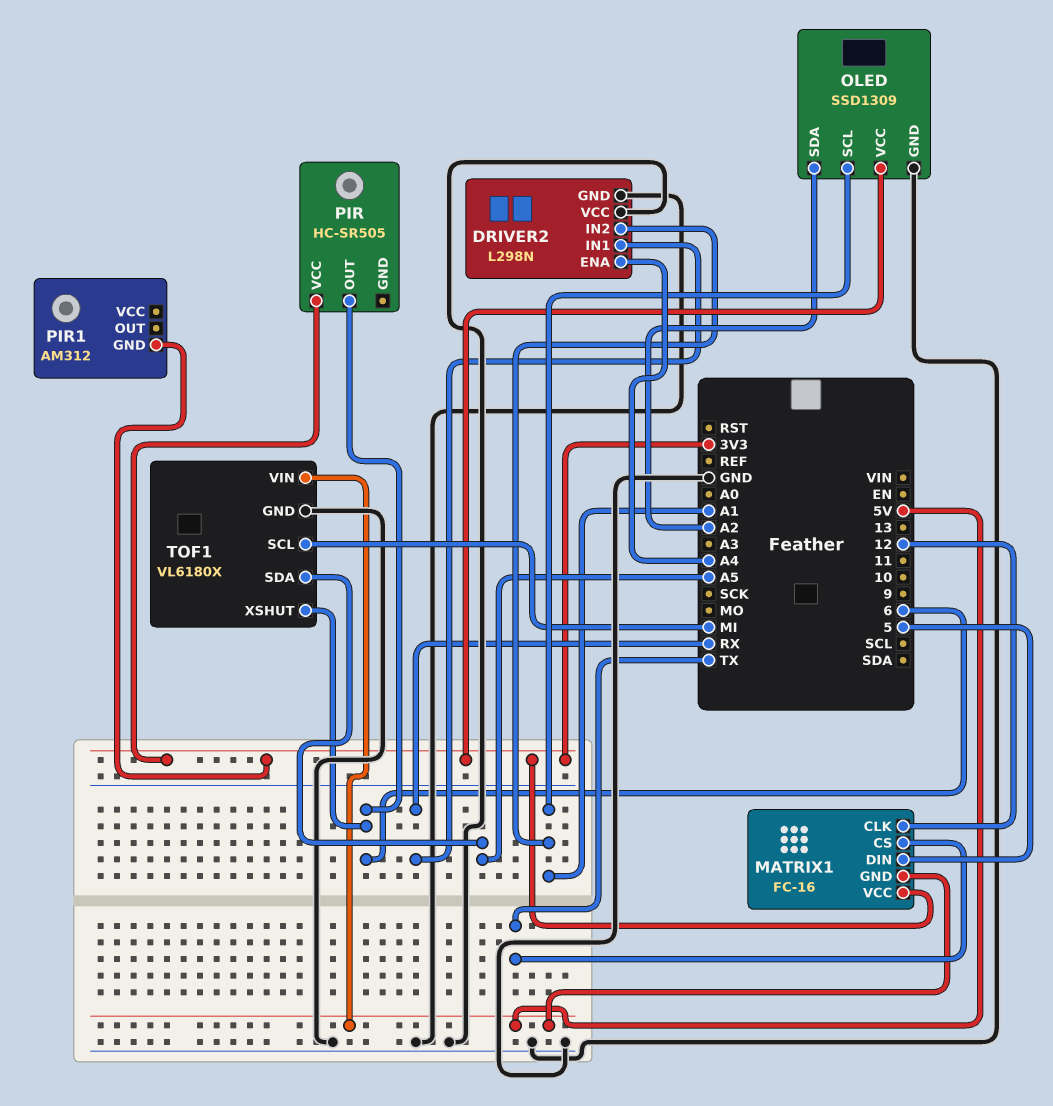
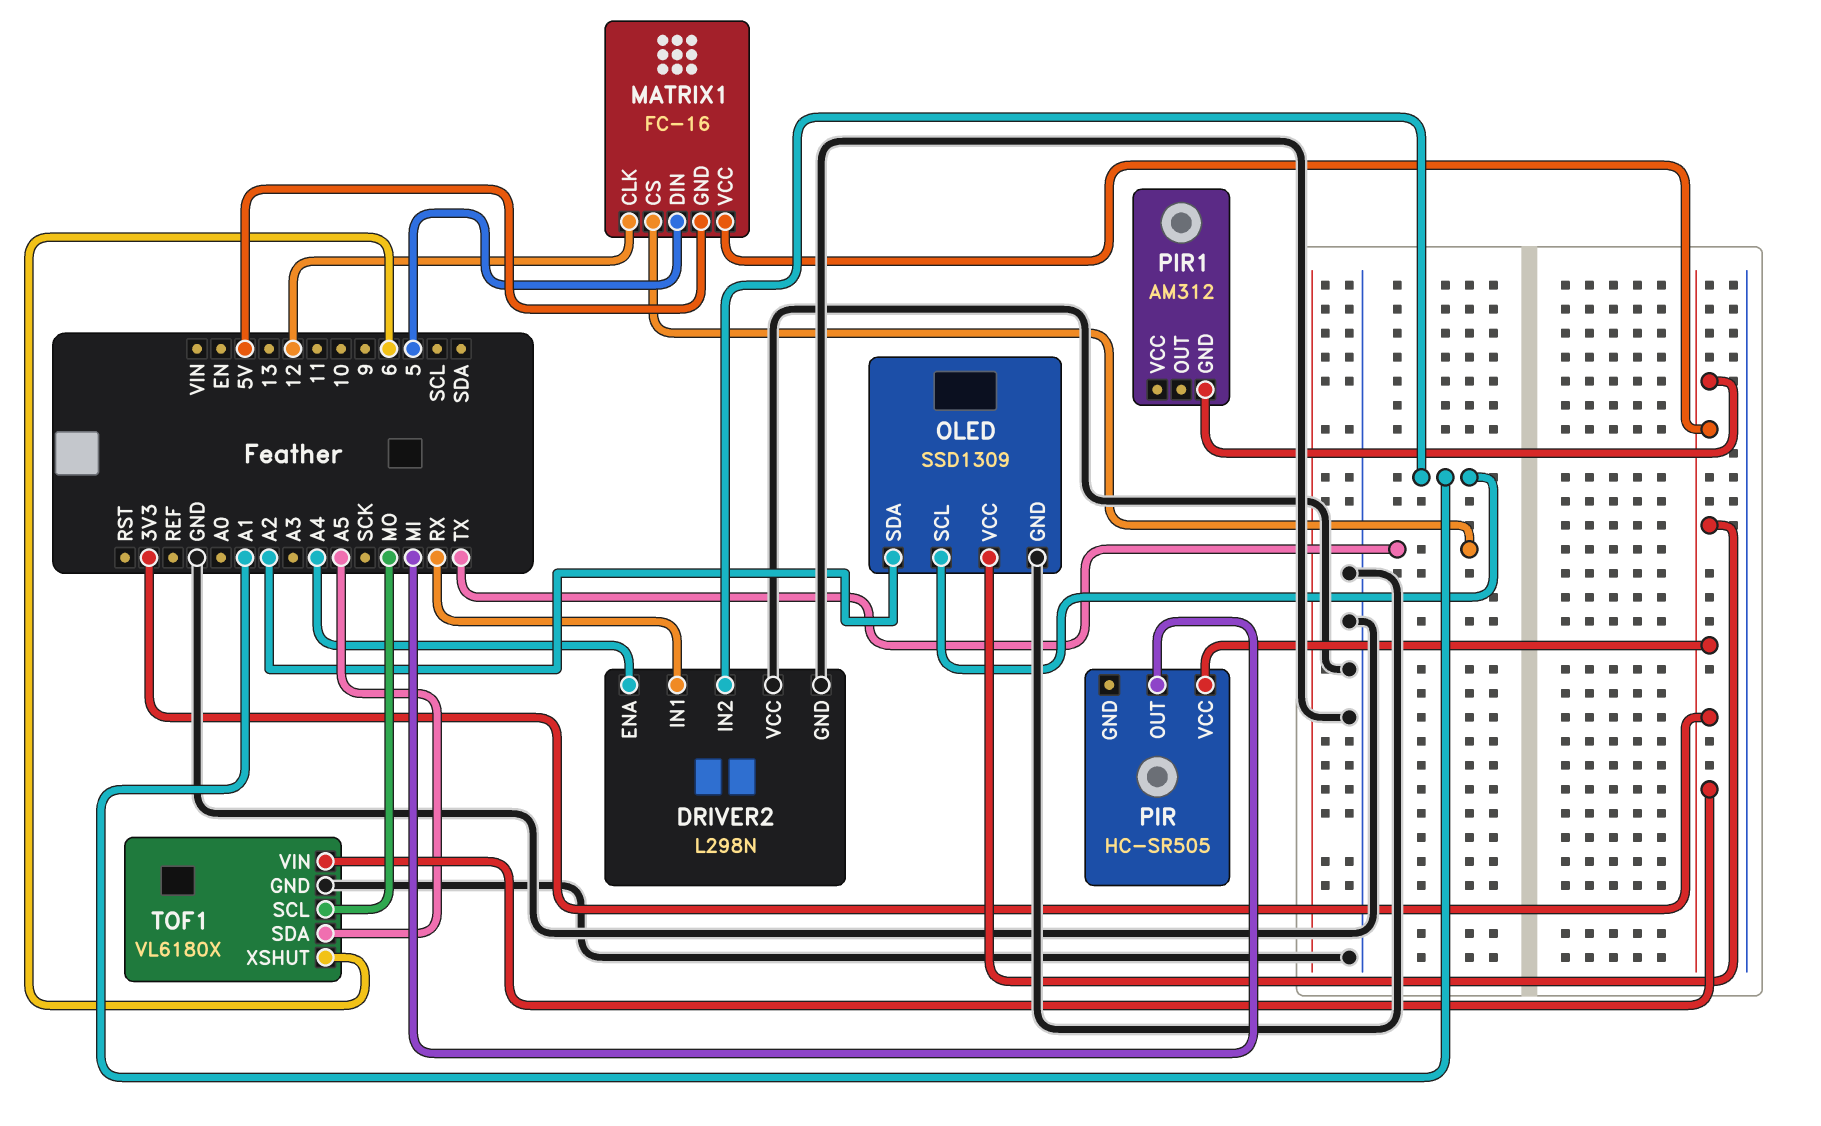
PIR pin OUT: 6 -> MI
TOF1 pin SCL: MI -> MO
TOF1 pin VIN: 5V -> 3V3

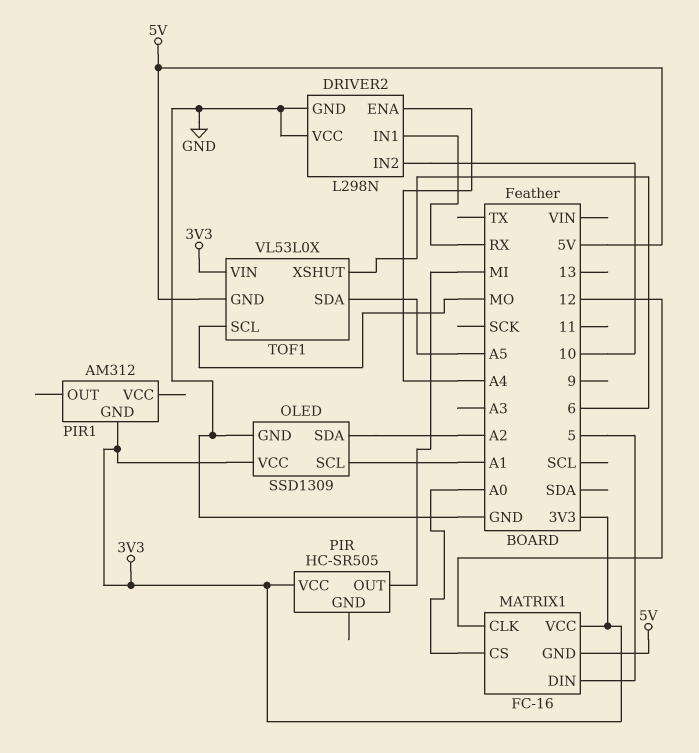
DRIVER2 pin IN2: A1 -> 10
MATRIX1 pin CS: TX -> A0
TOF1: VL6180X -> VL53L0X
TOF1 pin GND: GND -> 5V

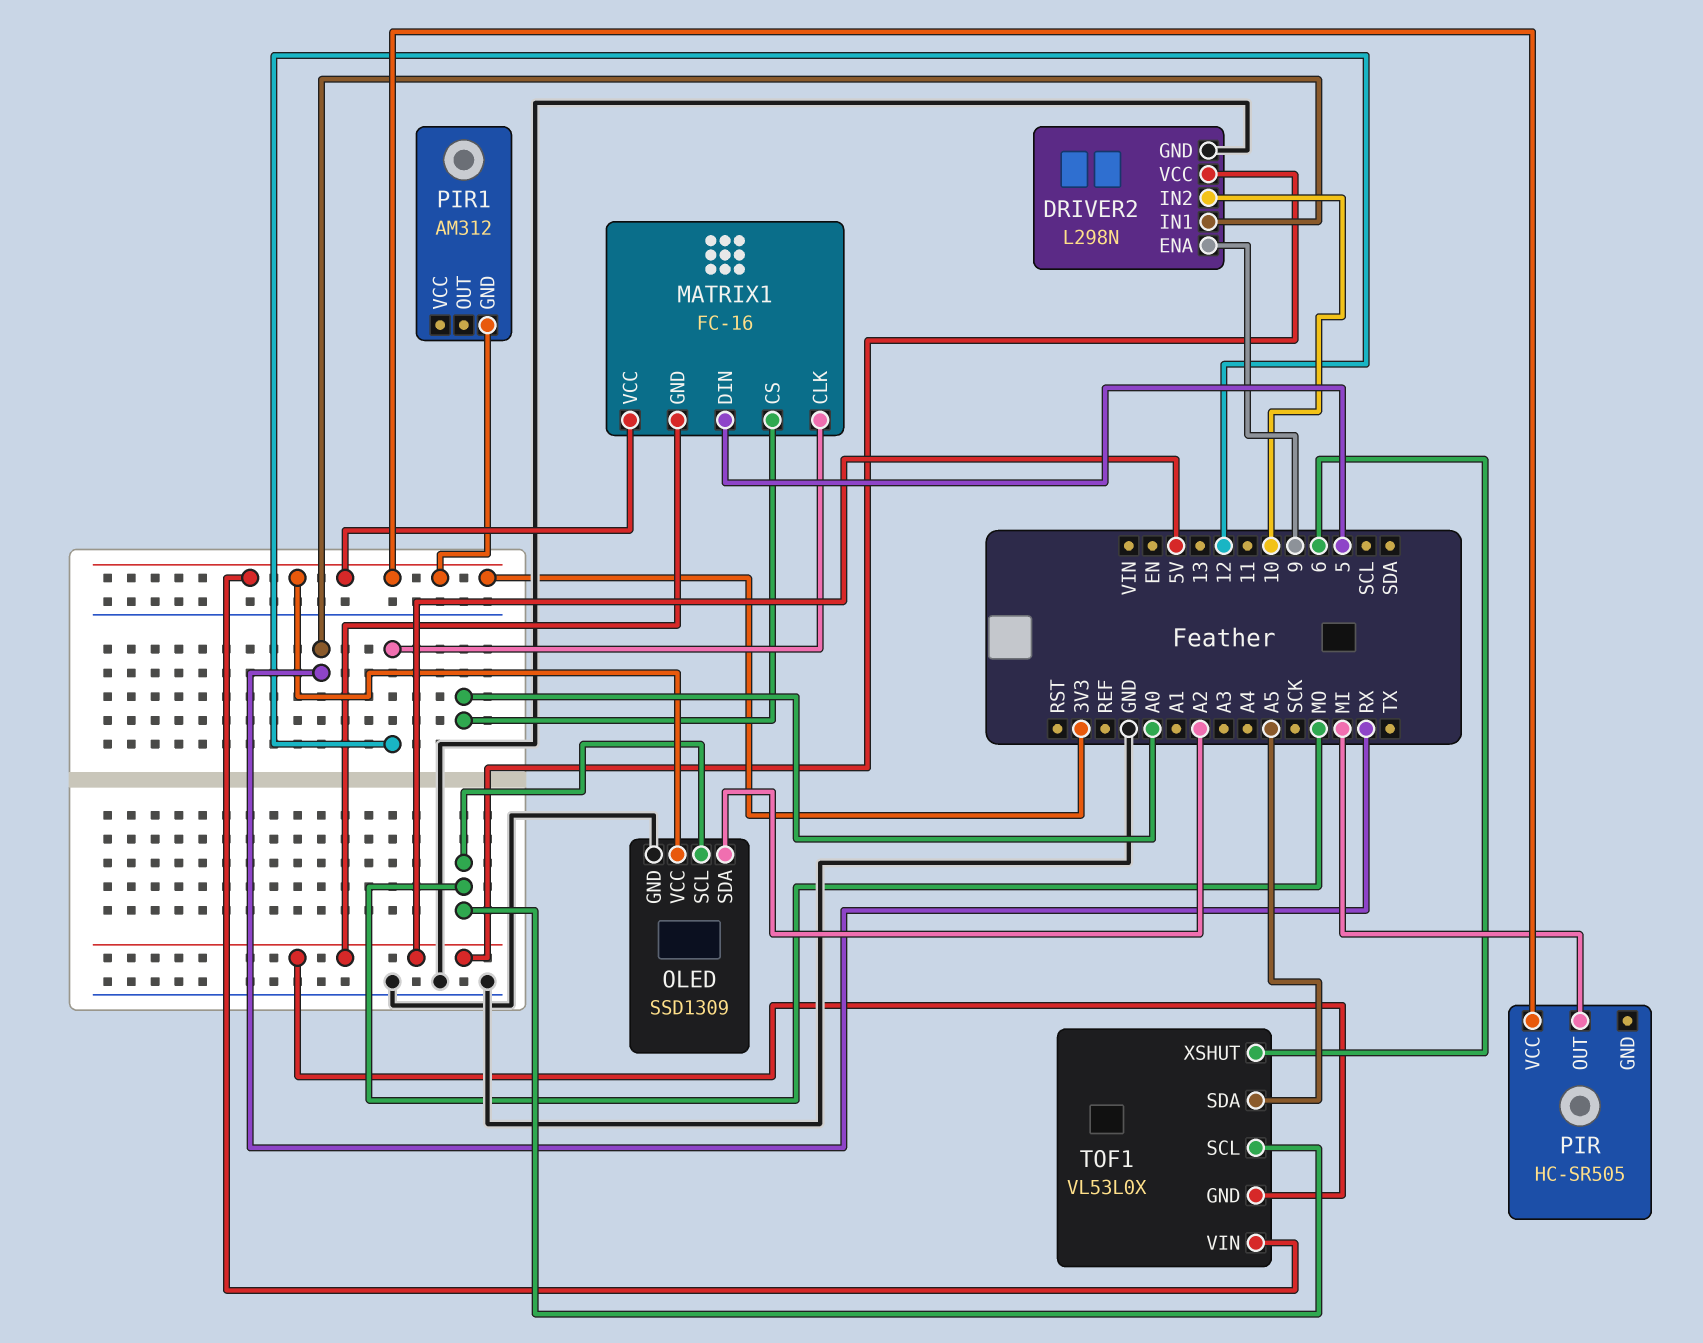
DRIVER2 pin ENA: A4 -> 9
DRIVER2 pin VCC: GND -> 5V
OLED pin SCL: A1 -> MO

